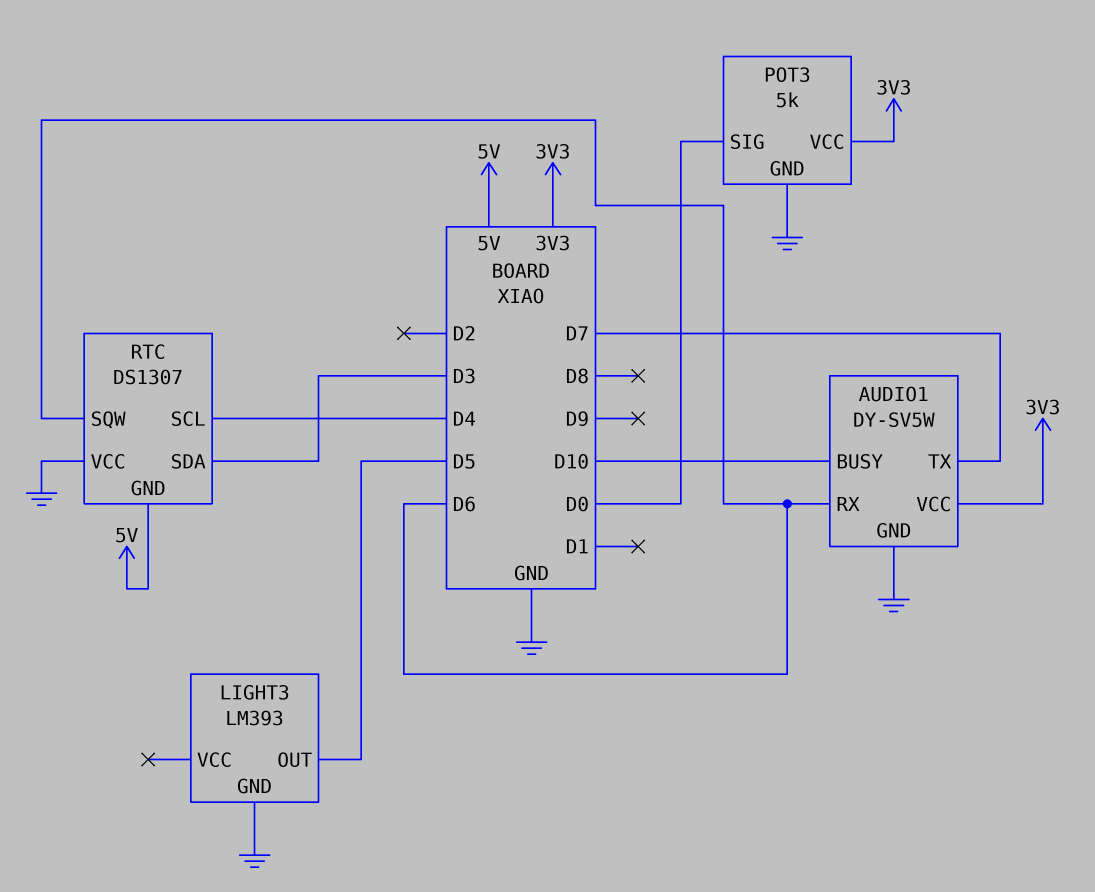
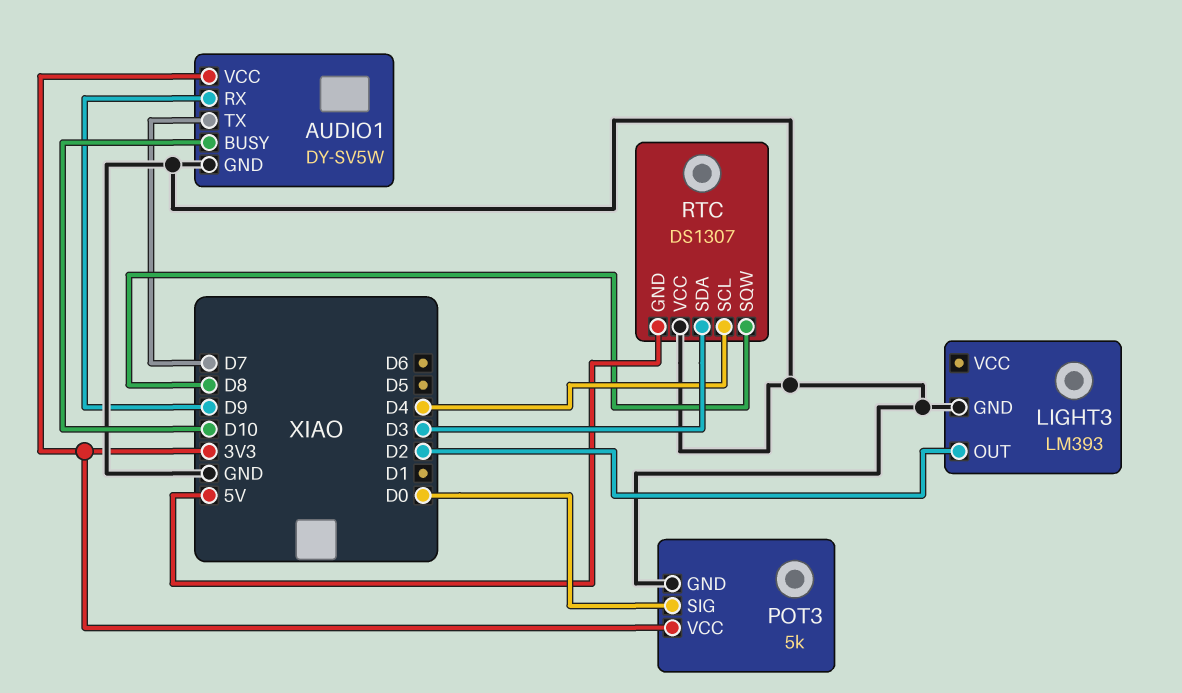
AUDIO1 pin RX: D6 -> D9
LIGHT3 pin OUT: D5 -> D2
RTC pin SQW: D6 -> D8

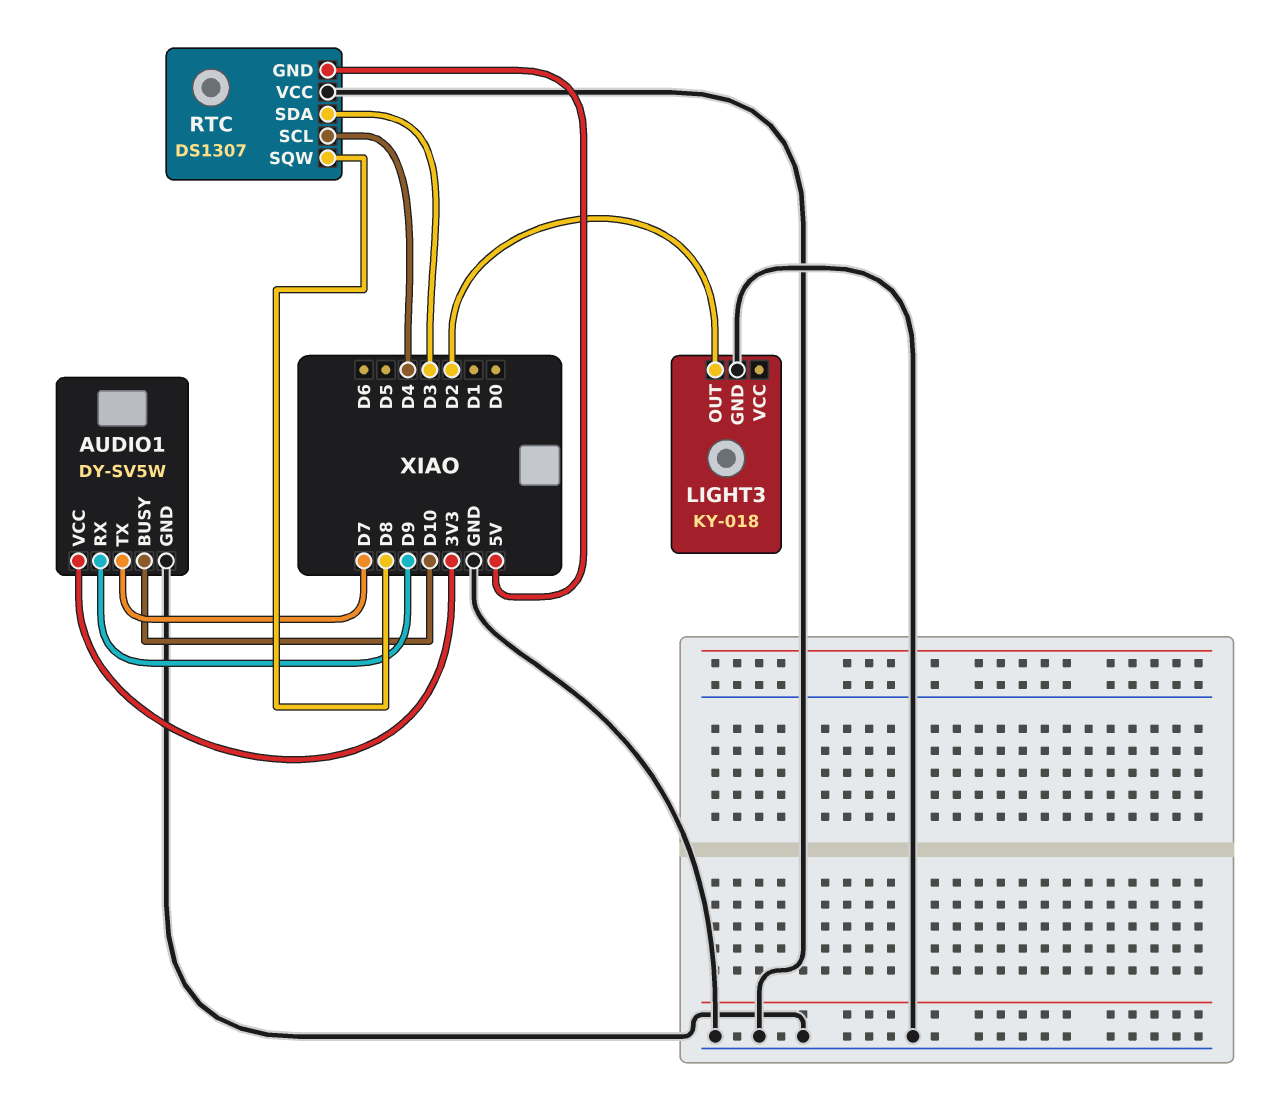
LIGHT3: LM393 -> KY-018
POT3: 5k -> none
POT3 pin GND: GND -> none
POT3 pin SIG: D0 -> none
POT3 pin VCC: 3V3 -> none

